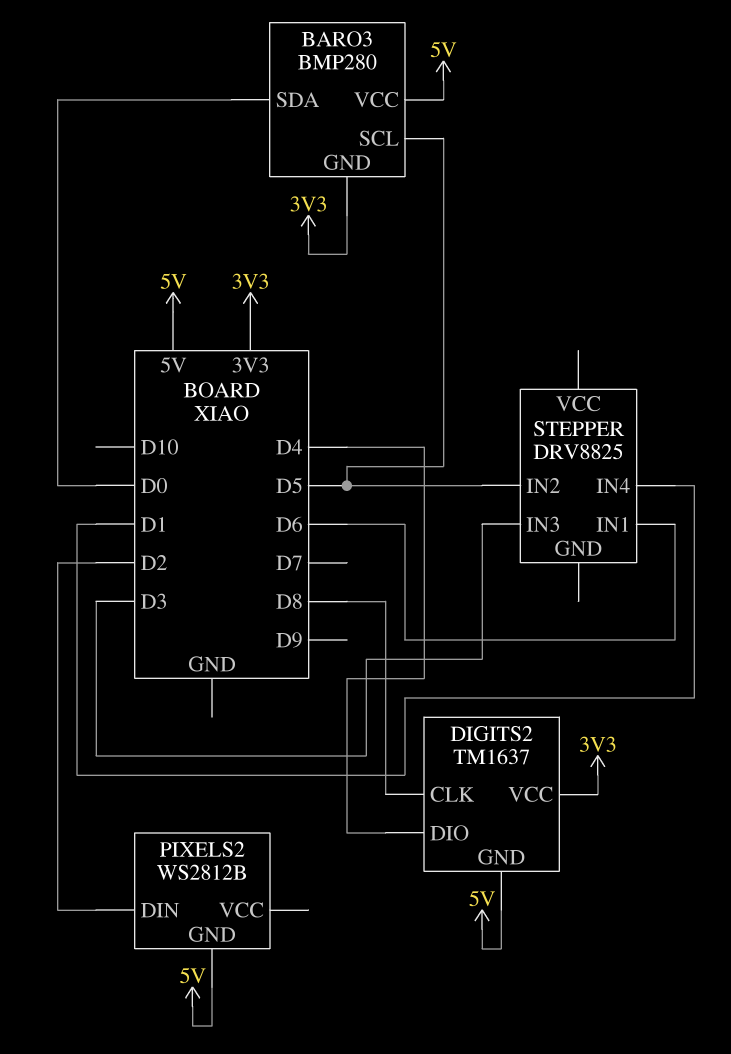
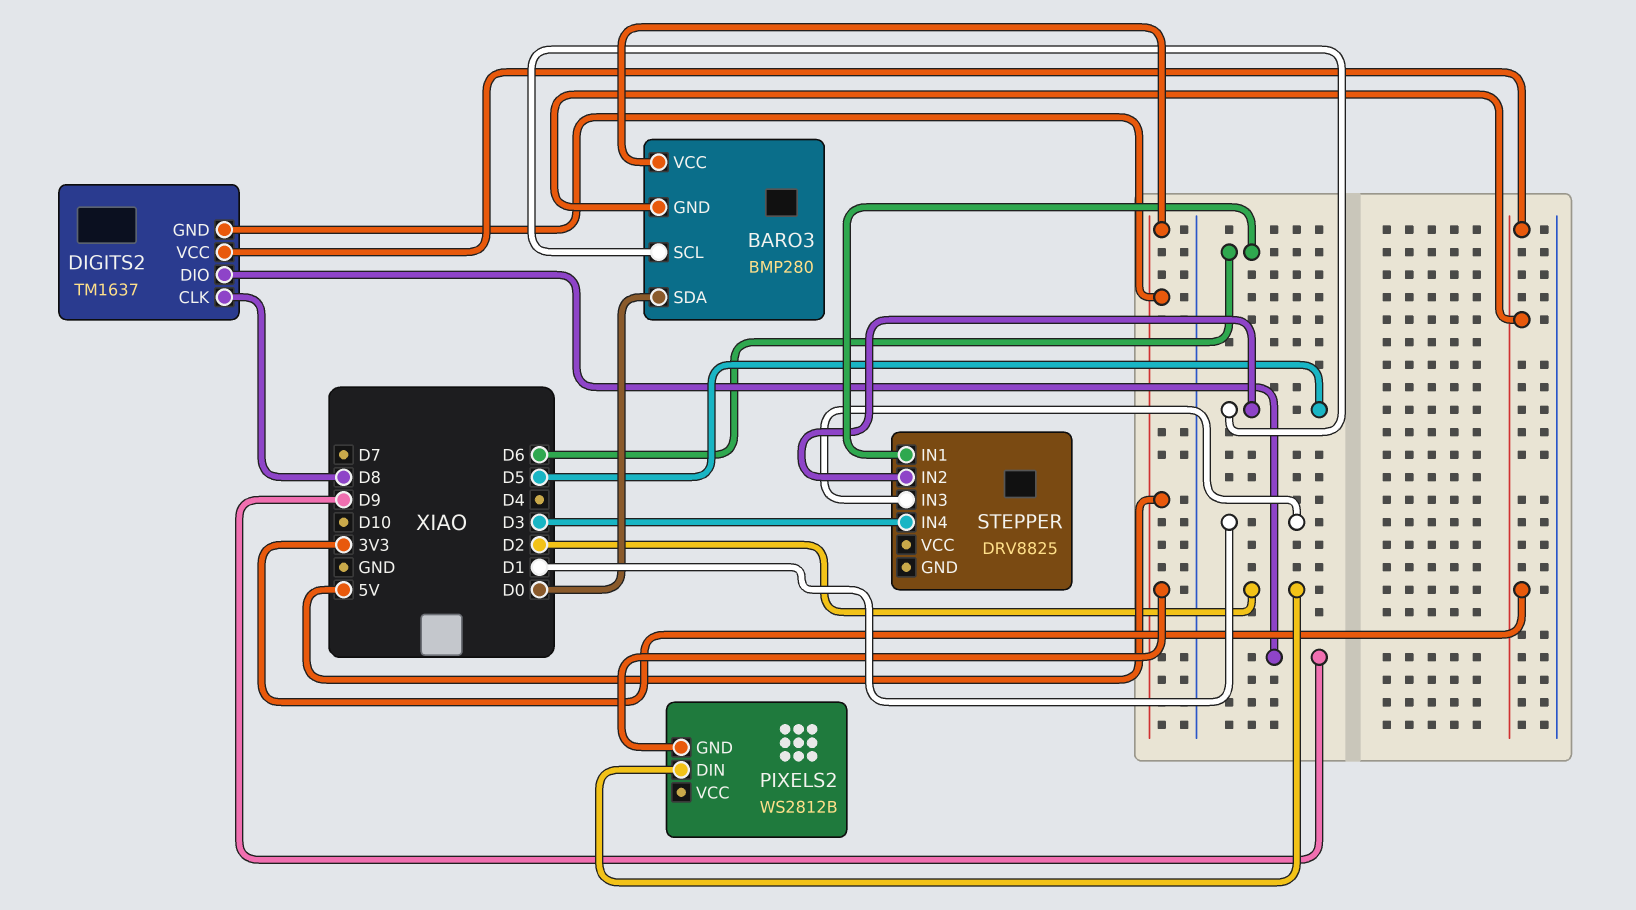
DIGITS2 pin DIO: D4 -> D9
STEPPER pin IN3: D3 -> D1
STEPPER pin IN4: D1 -> D3

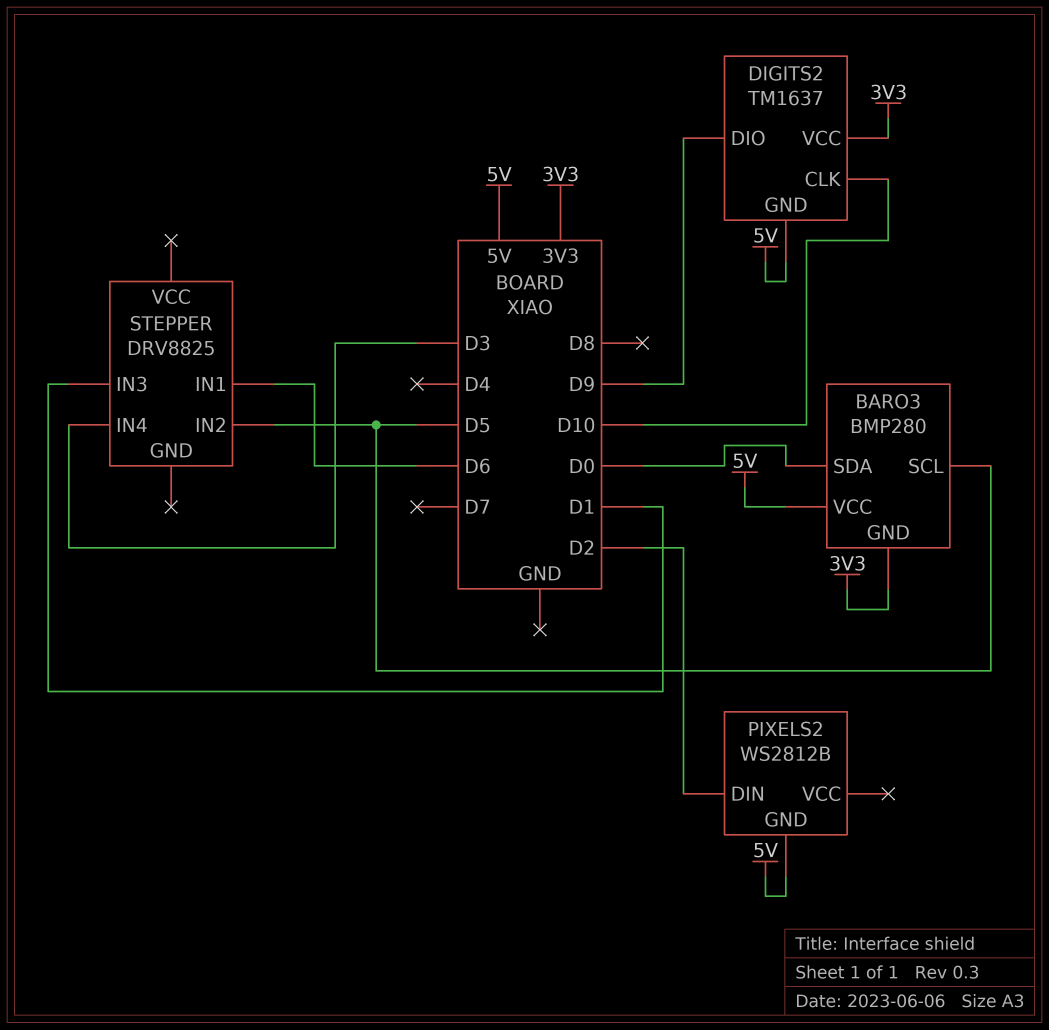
DIGITS2 pin CLK: D8 -> D10

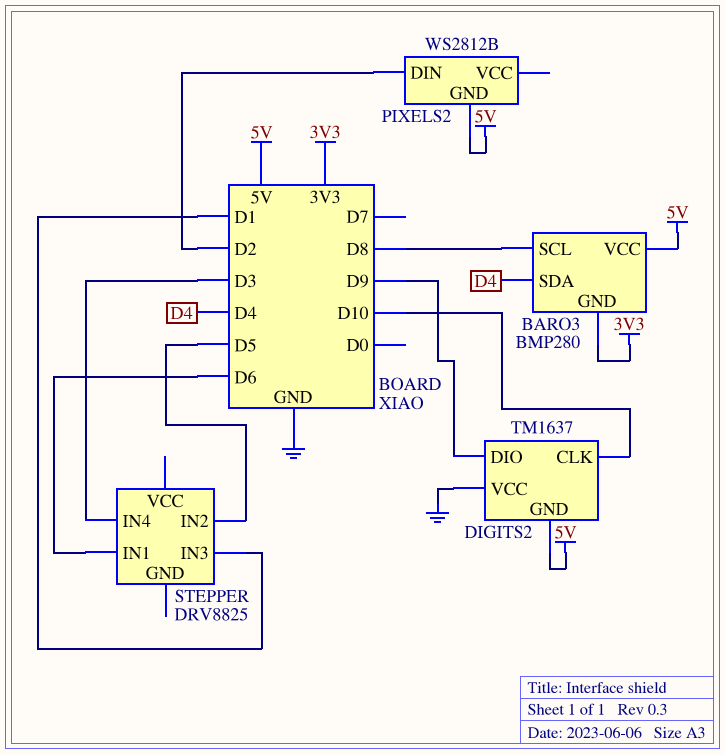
BARO3 pin SCL: D5 -> D8
BARO3 pin SDA: D0 -> D4
DIGITS2 pin VCC: 3V3 -> GND

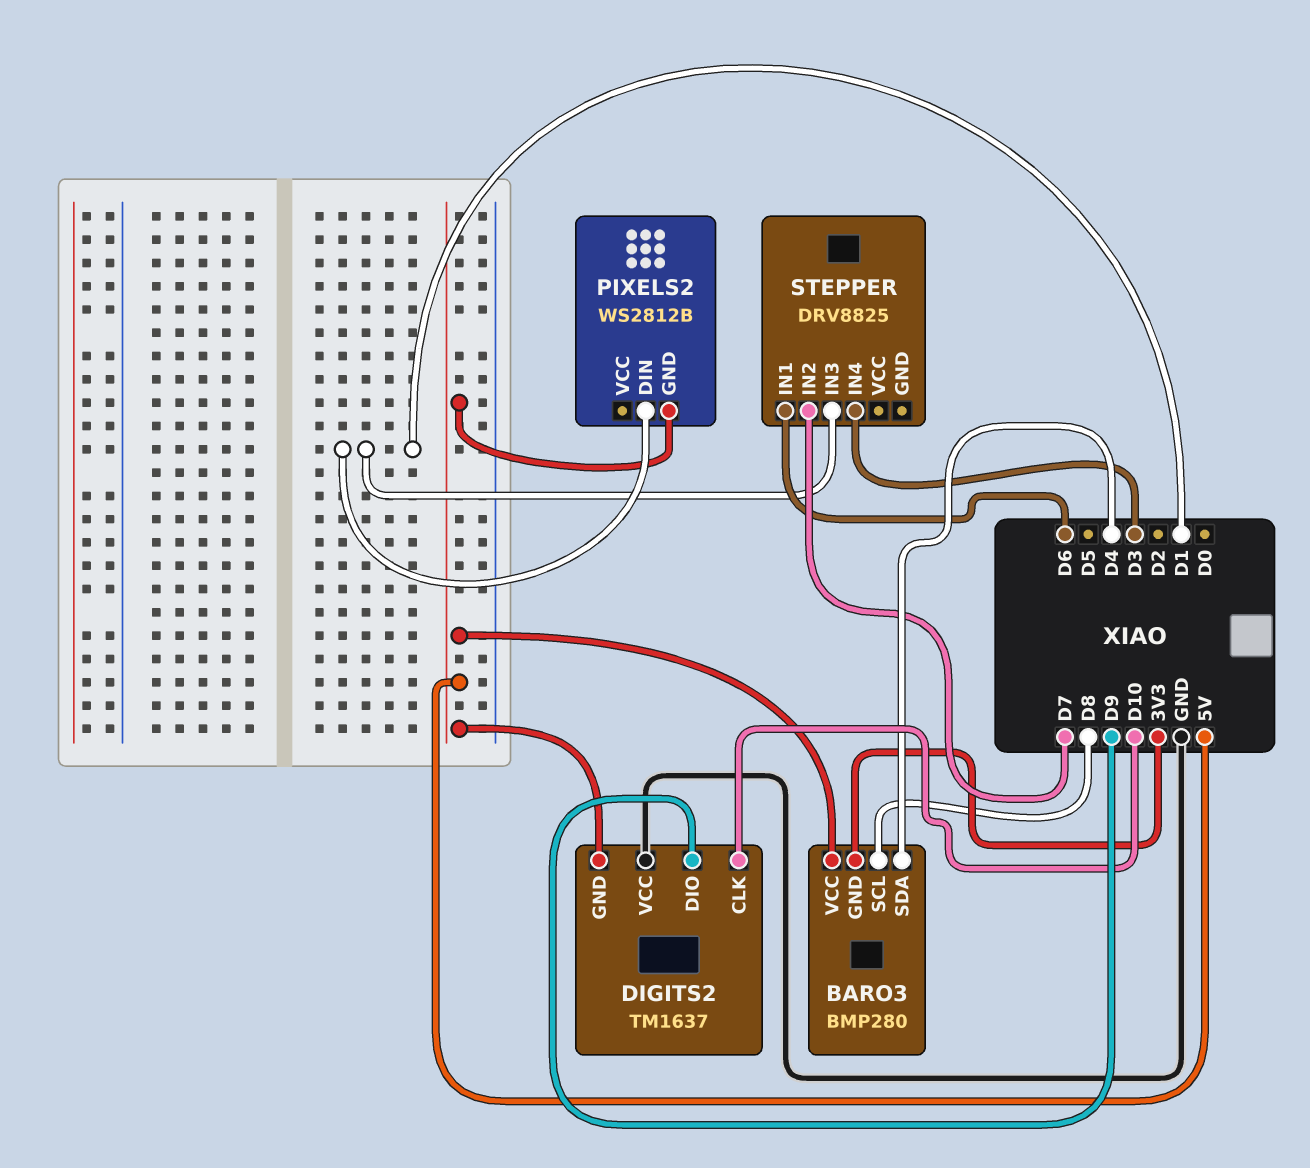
PIXELS2 pin DIN: D2 -> D1
STEPPER pin IN2: D5 -> D7

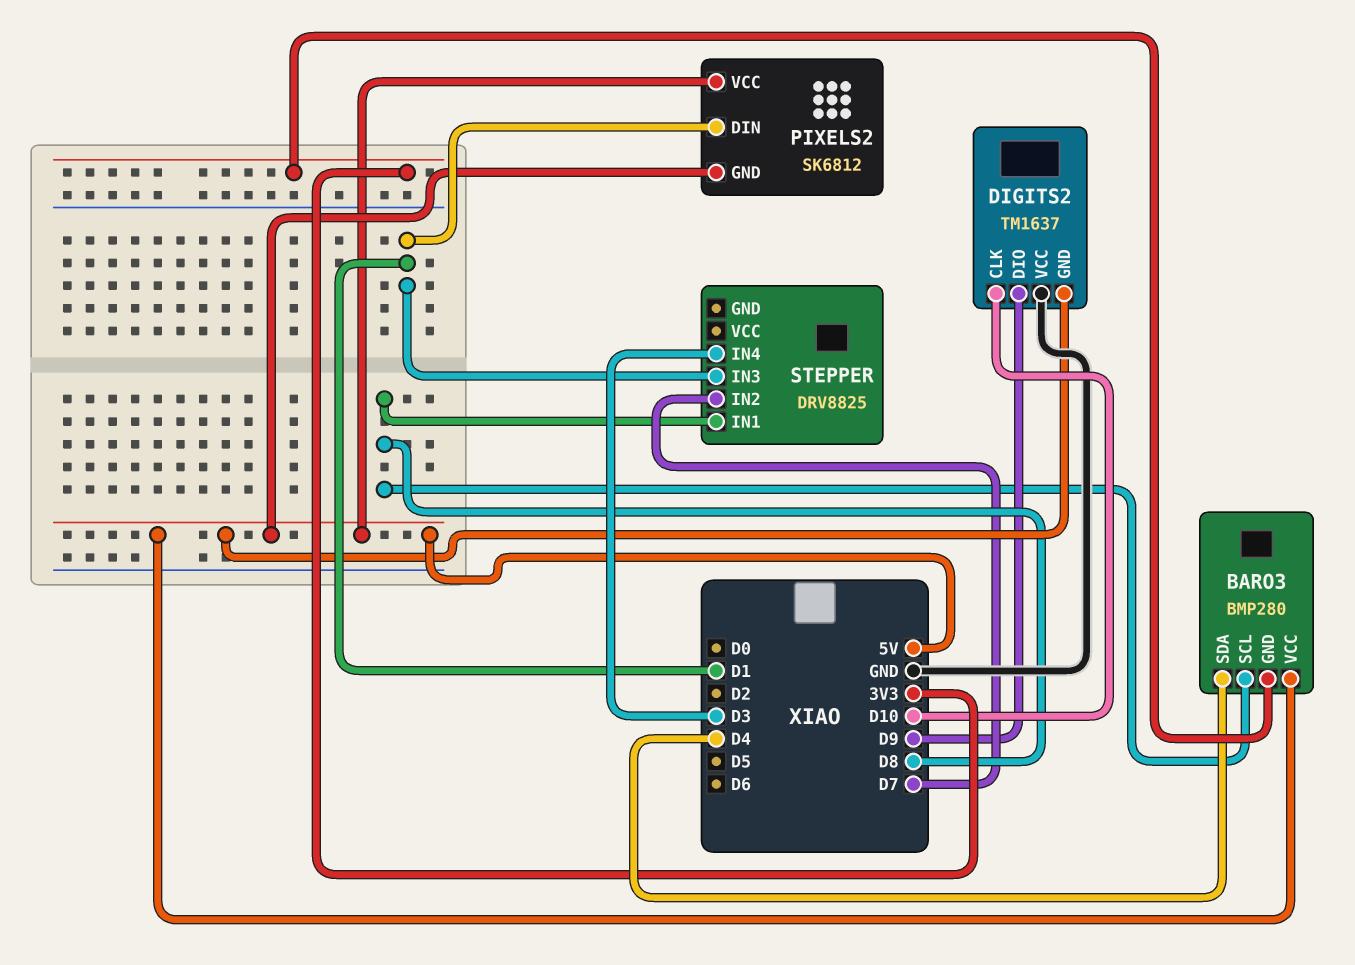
PIXELS2: WS2812B -> SK6812
PIXELS2 pin VCC: none -> 5V
STEPPER pin IN1: D6 -> D8

